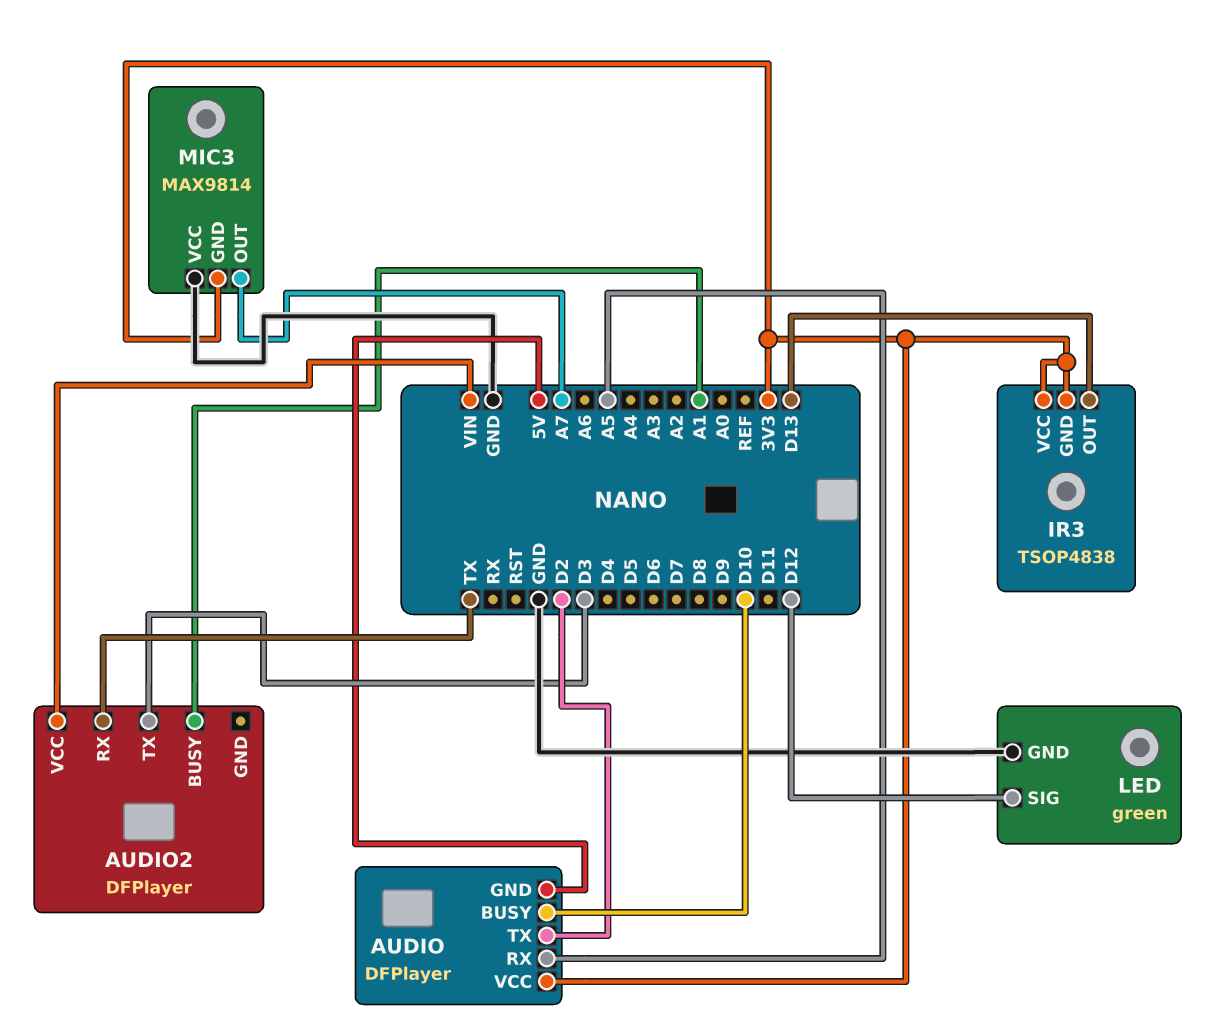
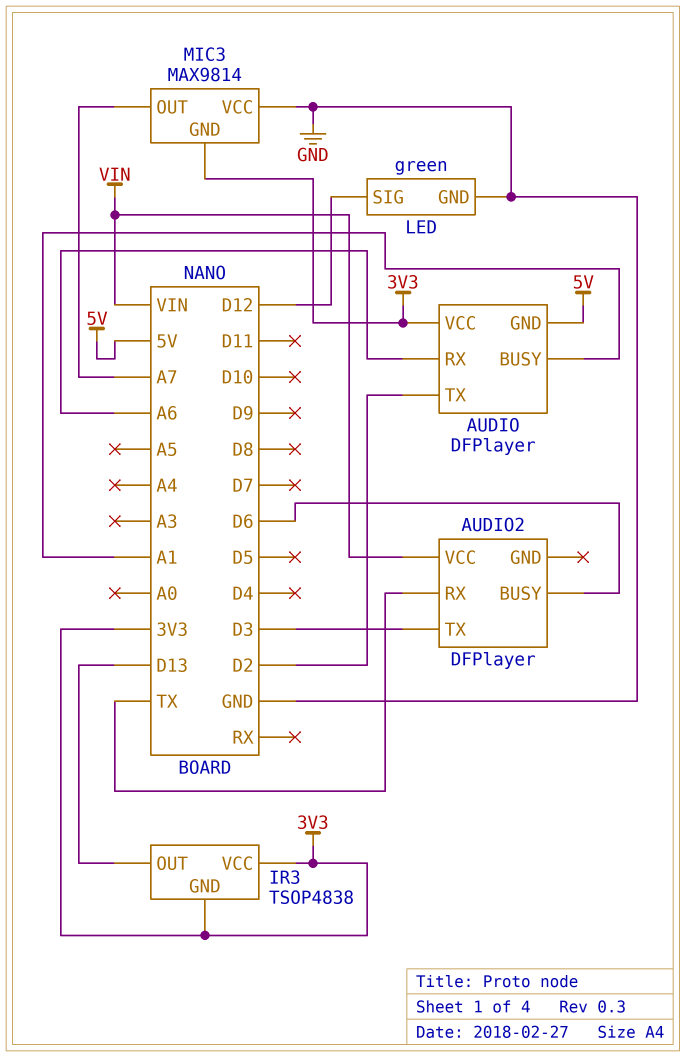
AUDIO pin BUSY: D10 -> A1
AUDIO pin RX: A5 -> A6
AUDIO2 pin BUSY: A1 -> D6

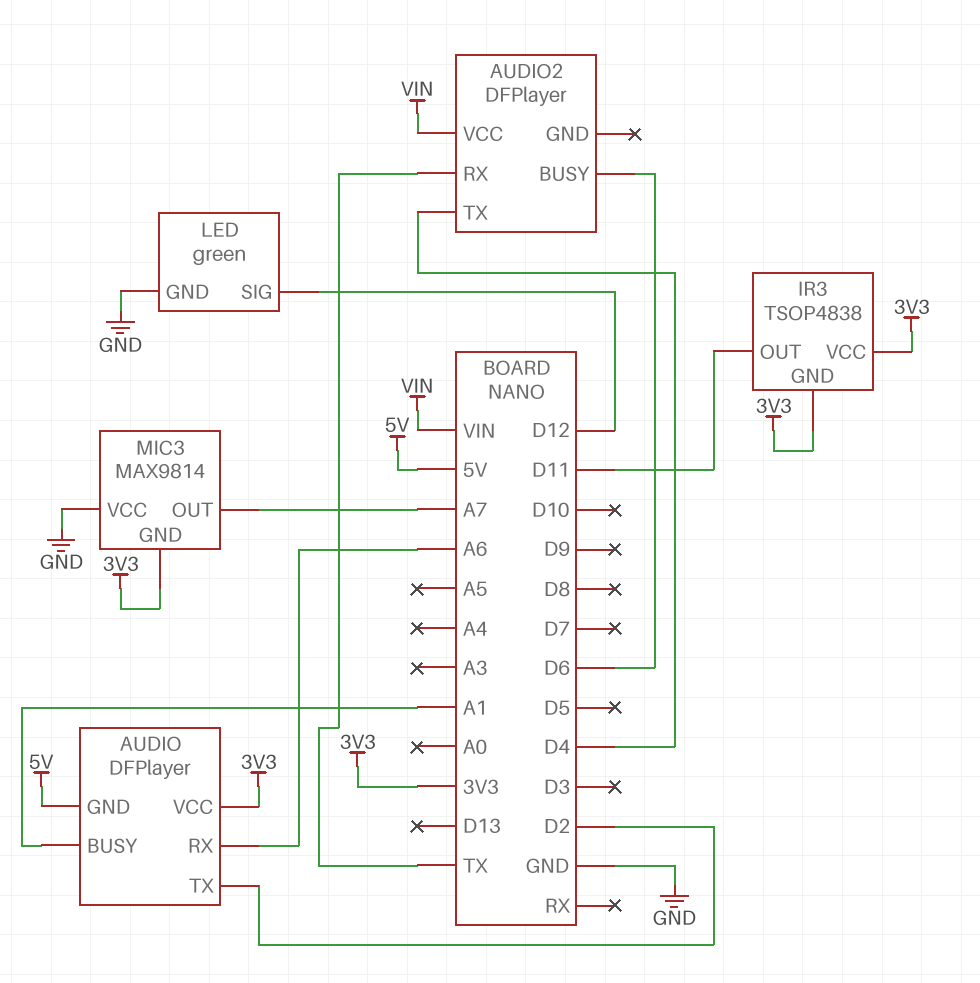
AUDIO2 pin TX: D3 -> D4
IR3 pin OUT: D13 -> D11

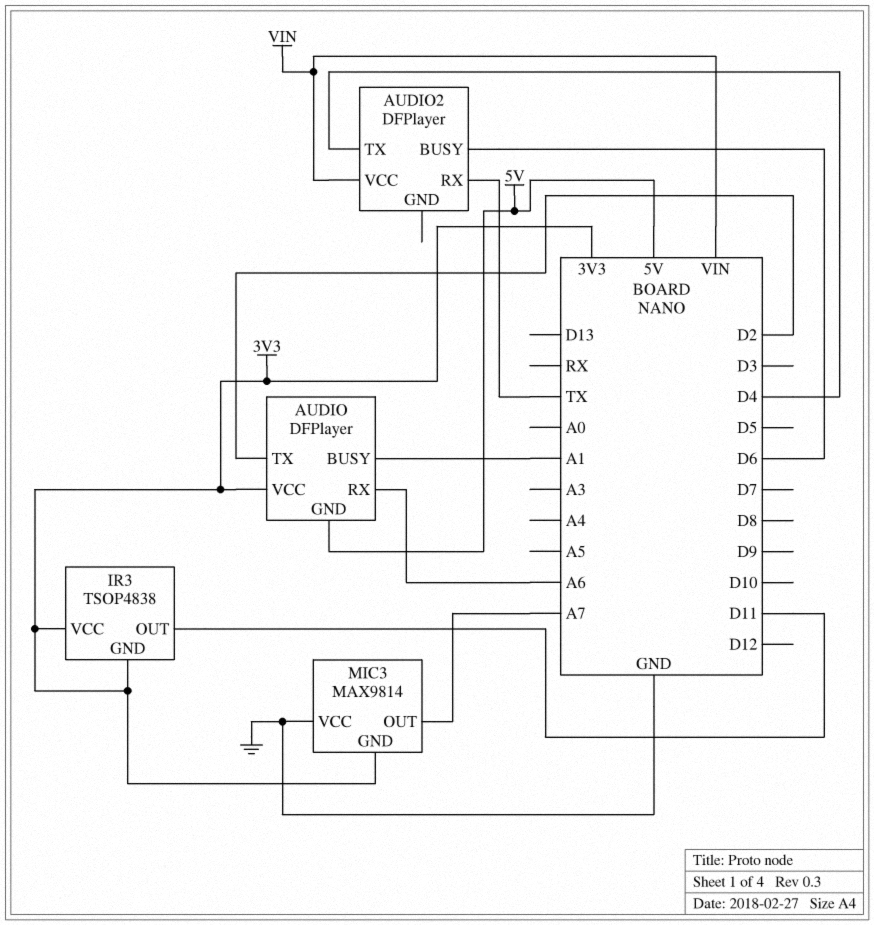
LED: green -> none
LED pin GND: GND -> none
LED pin SIG: D12 -> none

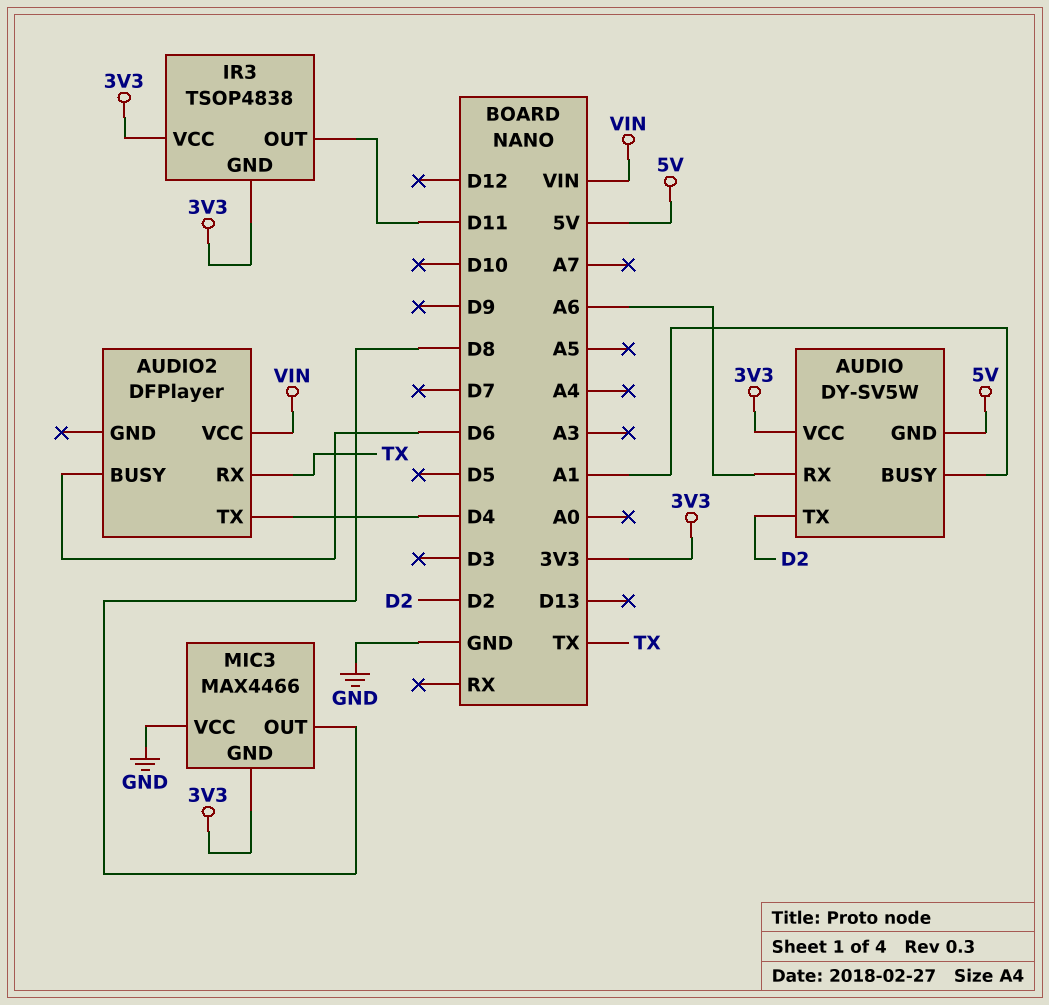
AUDIO: DFPlayer -> DY-SV5W
MIC3: MAX9814 -> MAX4466
MIC3 pin OUT: A7 -> D8

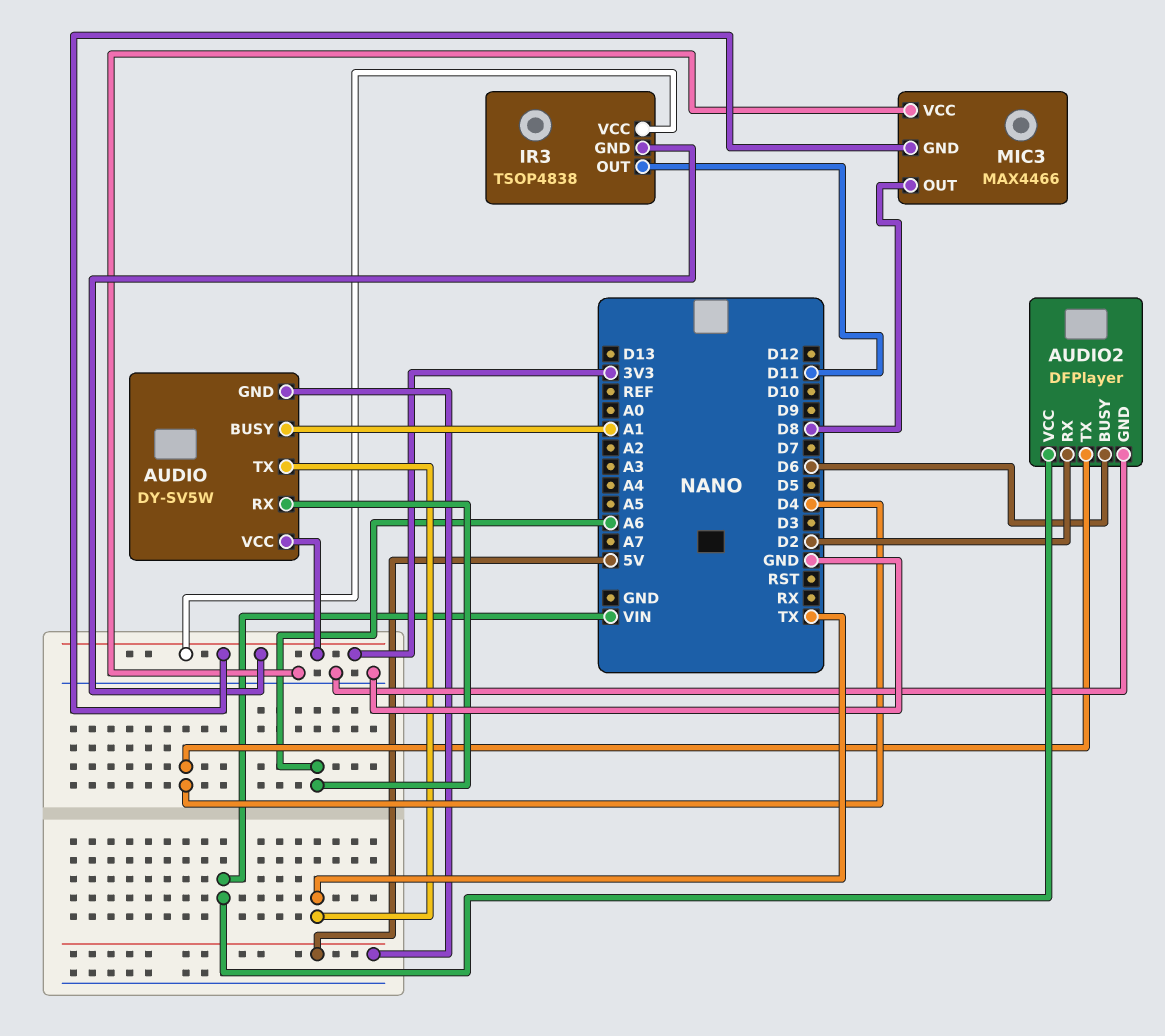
AUDIO pin TX: D2 -> TX
AUDIO2 pin GND: none -> GND
AUDIO2 pin RX: TX -> D2

